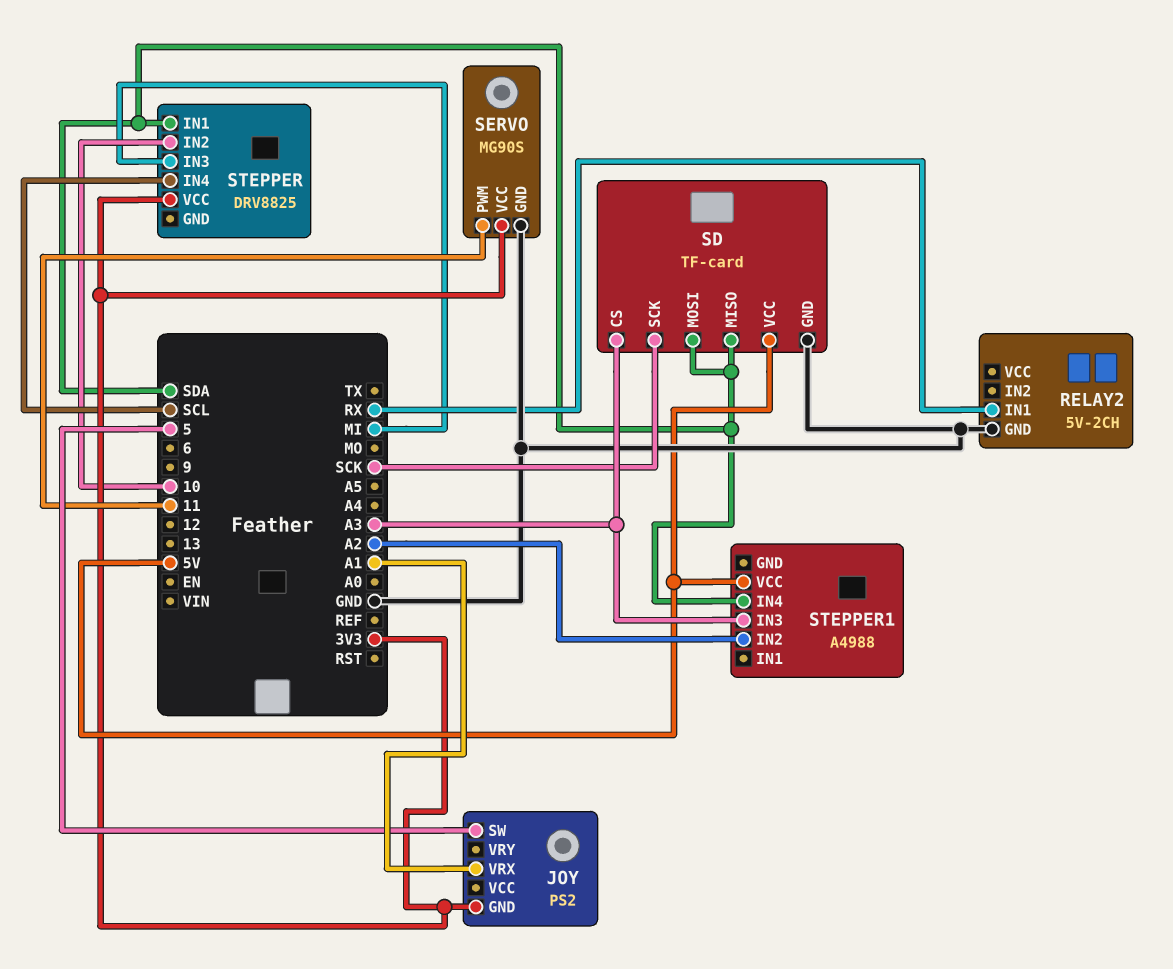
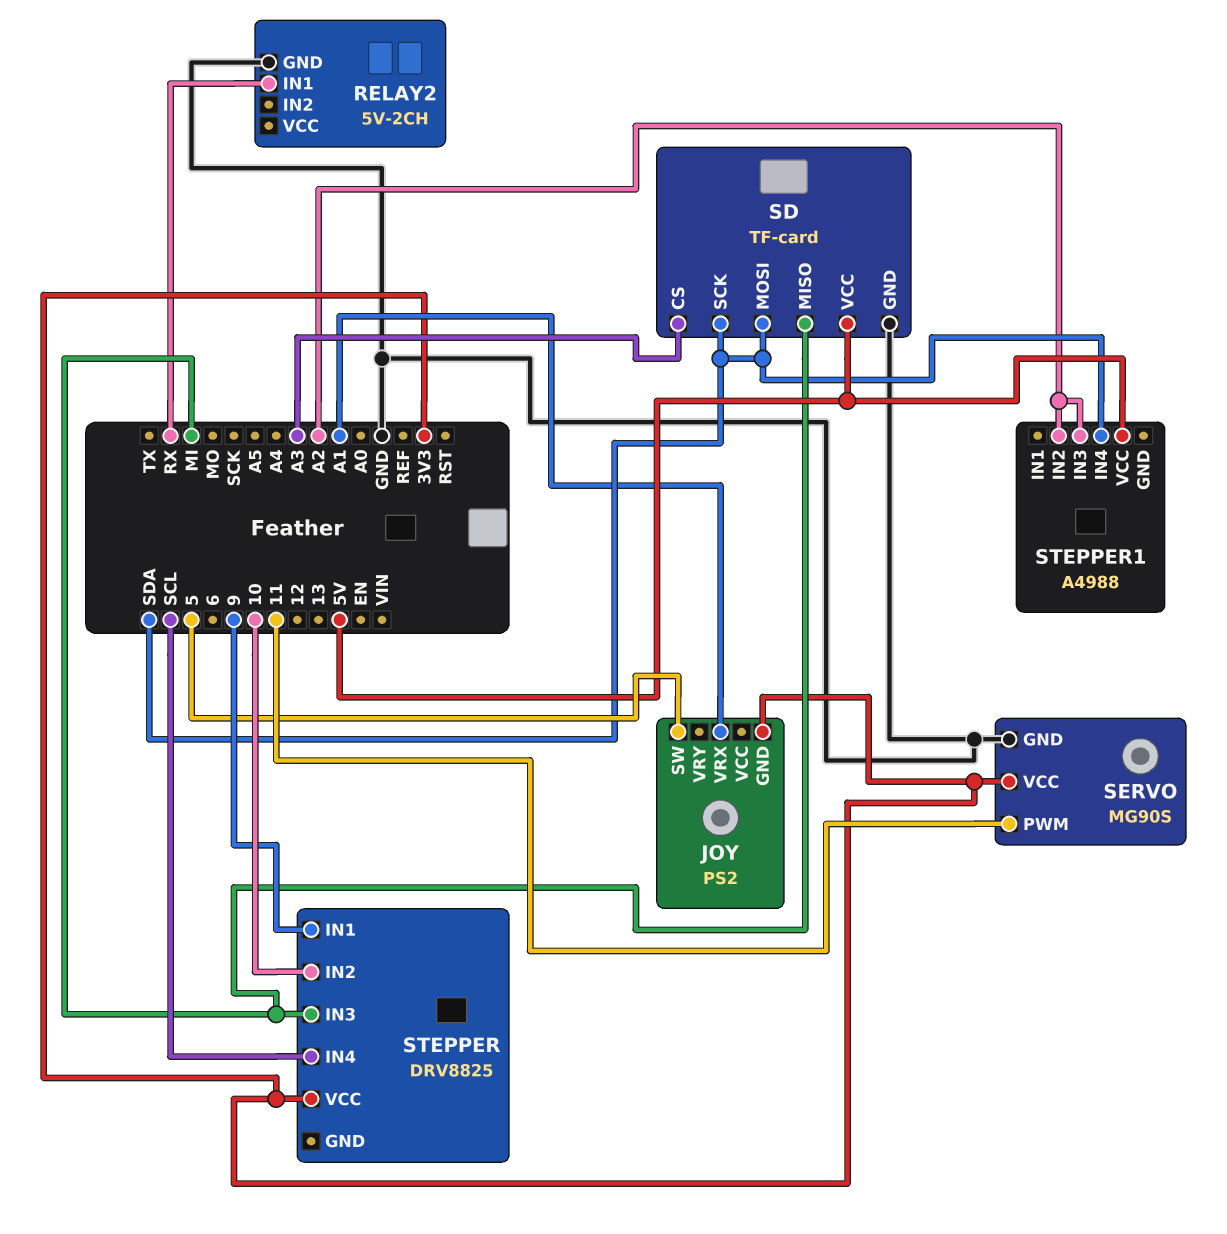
SD pin MISO: SDA -> MI
SD pin SCK: SCK -> SDA
STEPPER pin IN1: SDA -> 9
STEPPER1 pin IN3: A3 -> A2

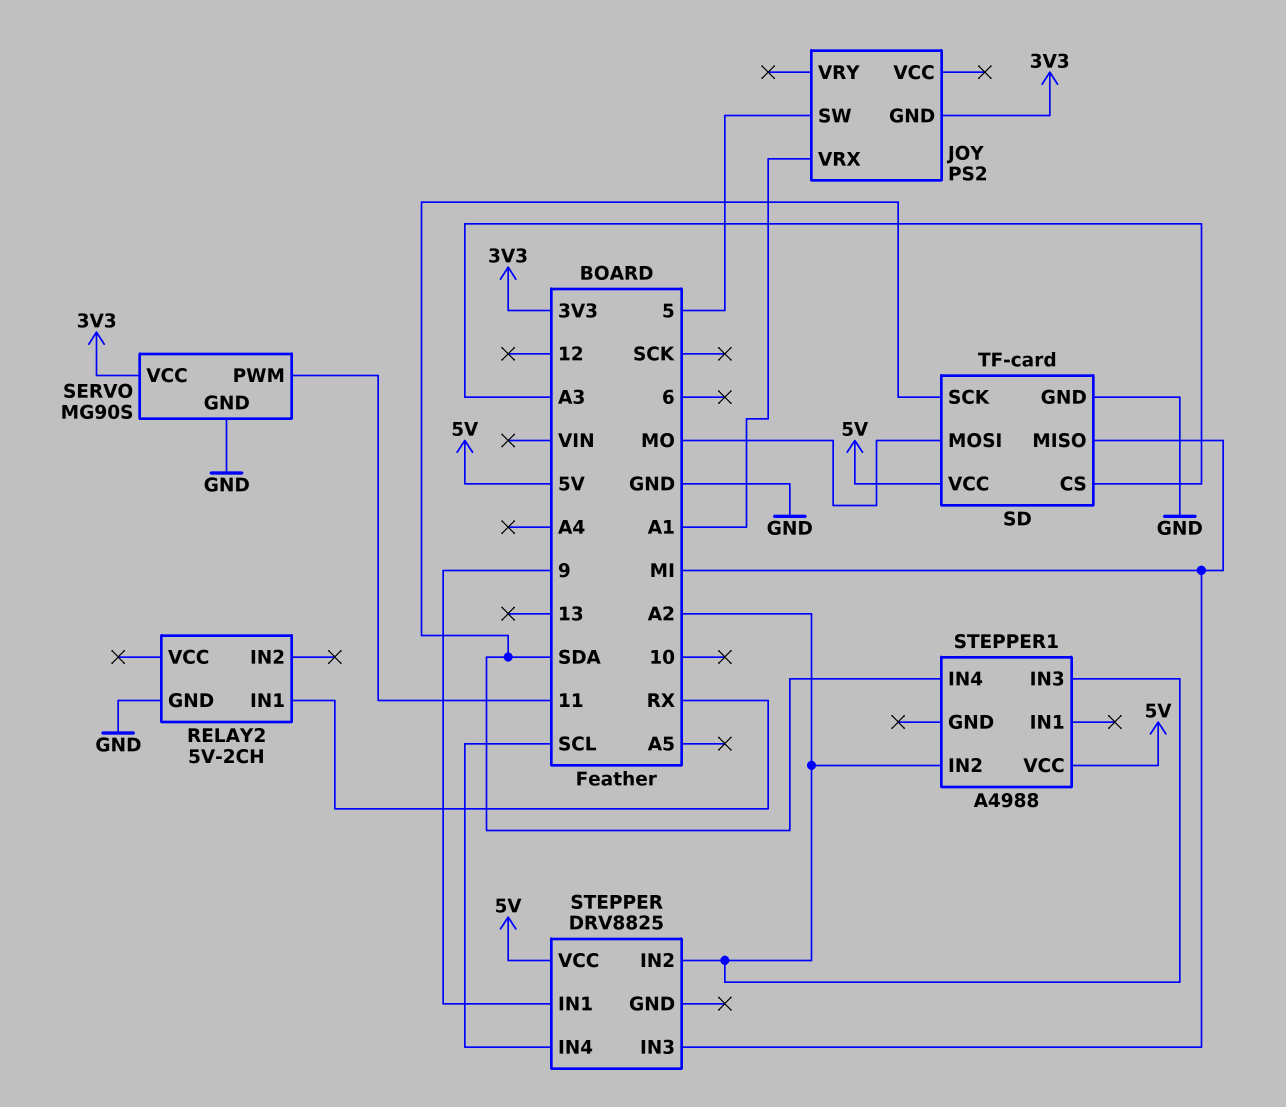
SD pin MOSI: SDA -> MO
STEPPER pin IN2: 10 -> A2
STEPPER pin VCC: 3V3 -> 5V

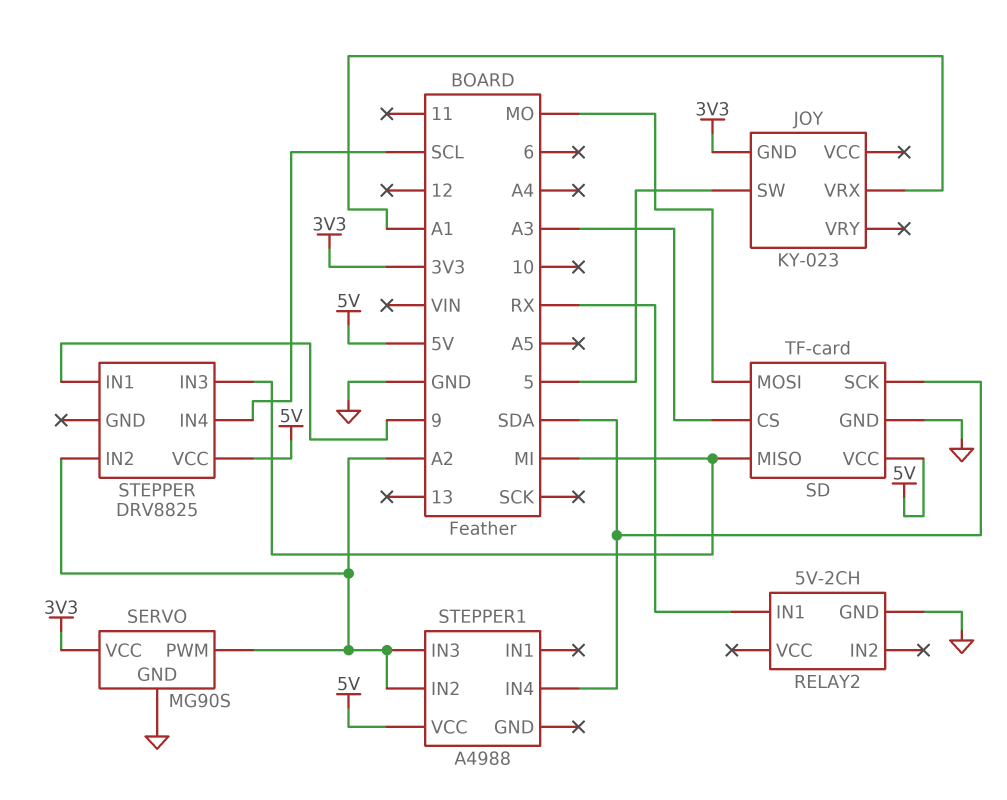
JOY: PS2 -> KY-023
SERVO pin PWM: 11 -> A2

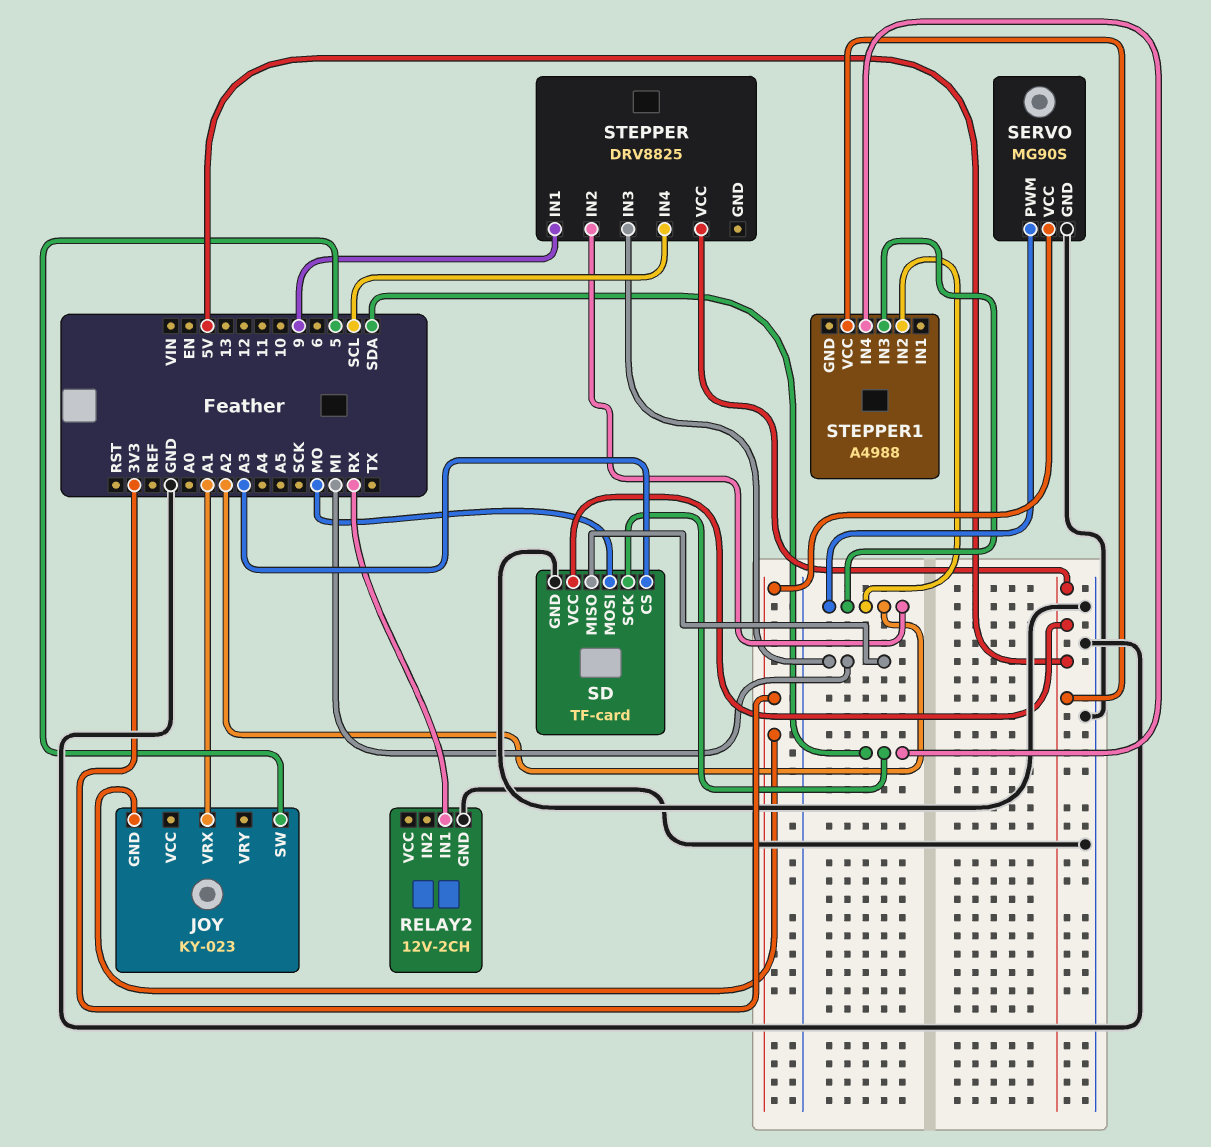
RELAY2: 5V-2CH -> 12V-2CH

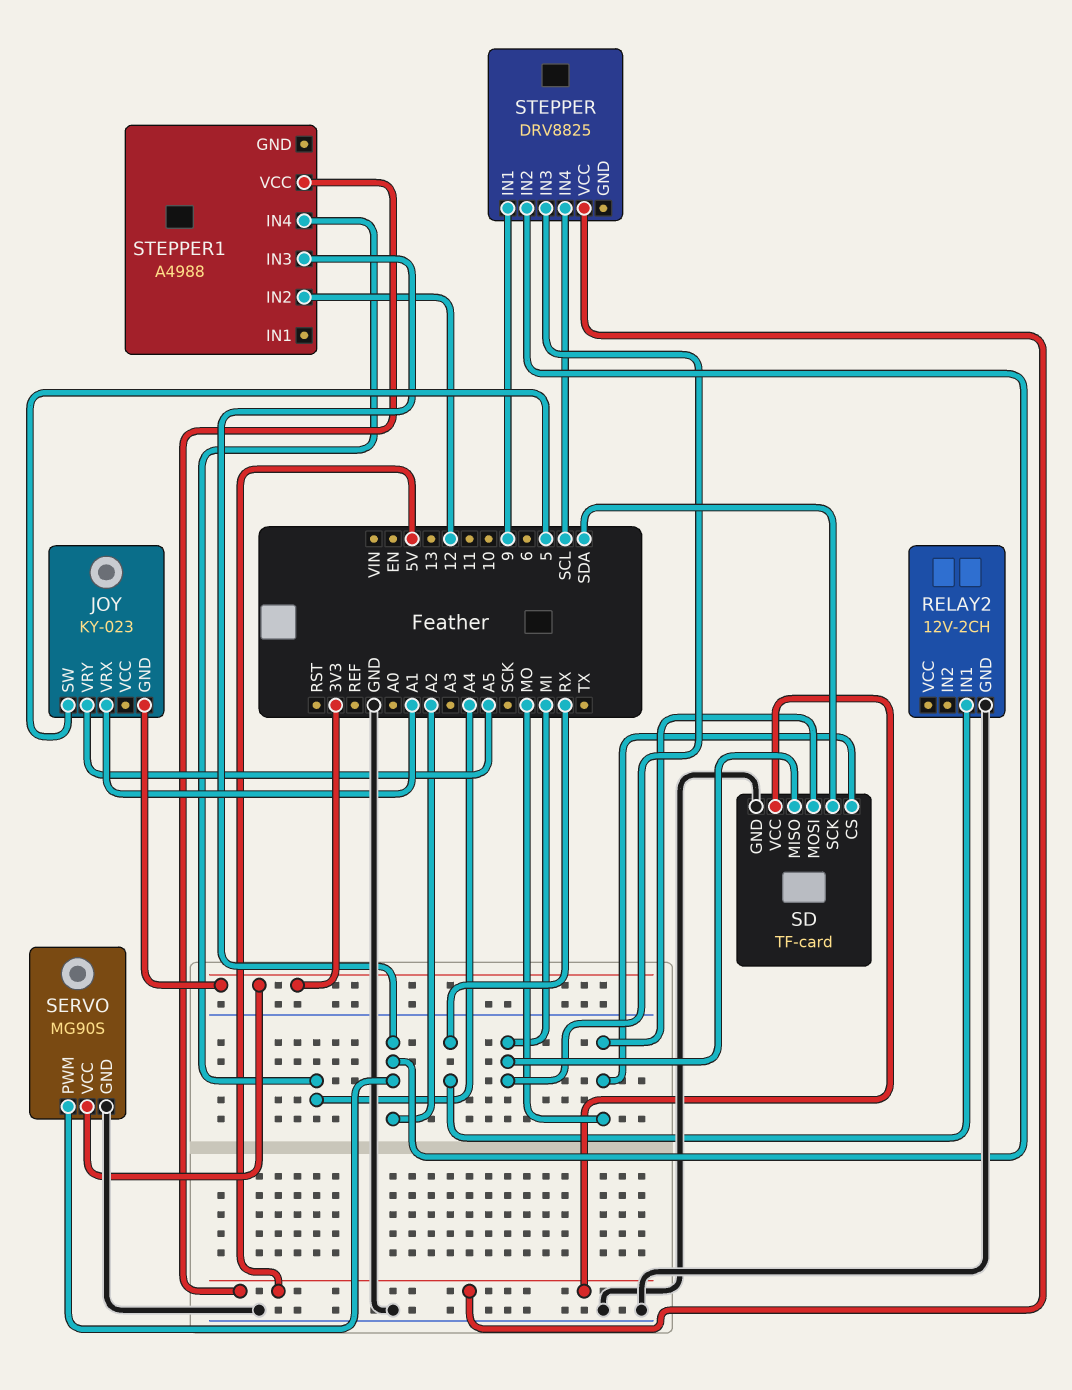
JOY pin VRY: none -> A5
SD pin CS: A3 -> MO
STEPPER1 pin IN2: A2 -> 12
STEPPER1 pin IN4: SDA -> A4

